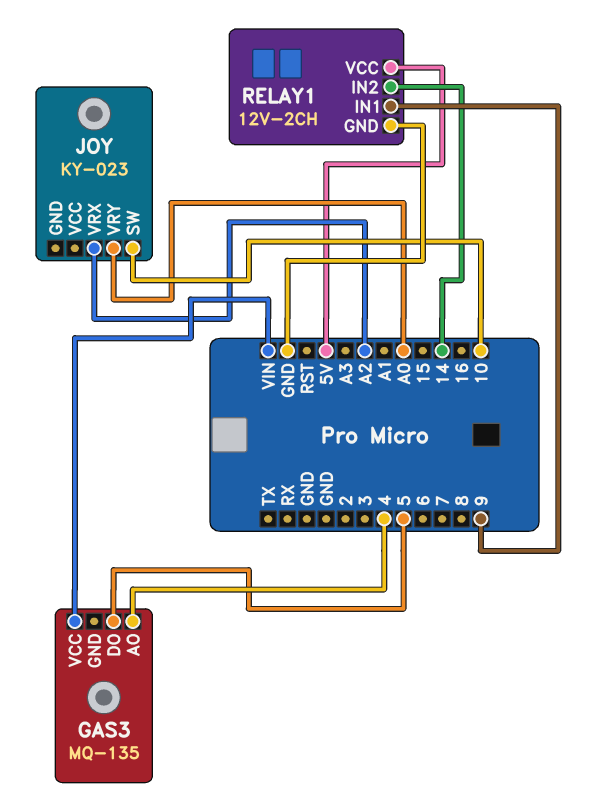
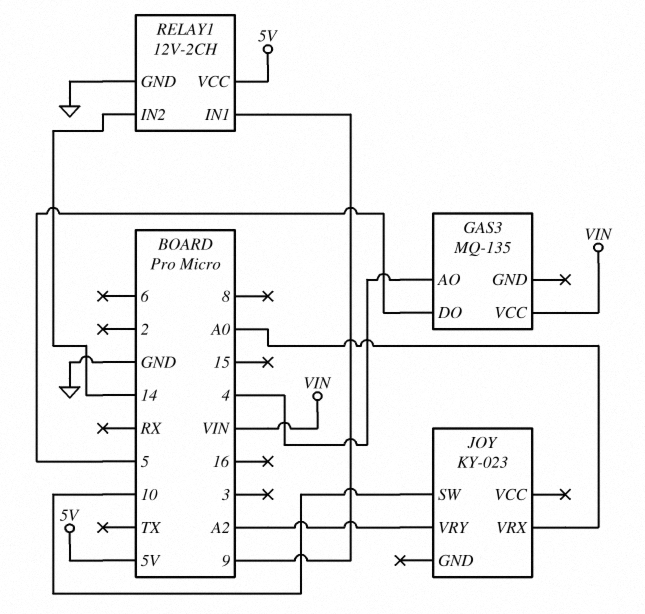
JOY pin VRX: A2 -> A0
JOY pin VRY: A0 -> A2

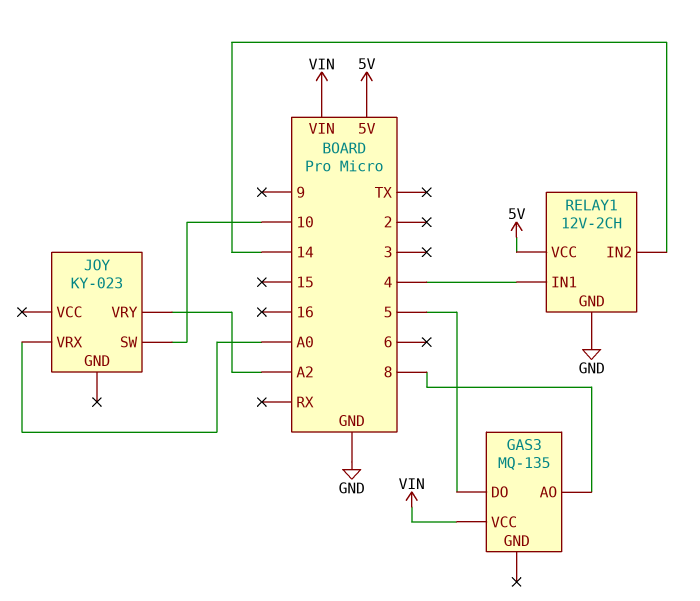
GAS3 pin AO: 4 -> 8
RELAY1 pin IN1: 9 -> 4

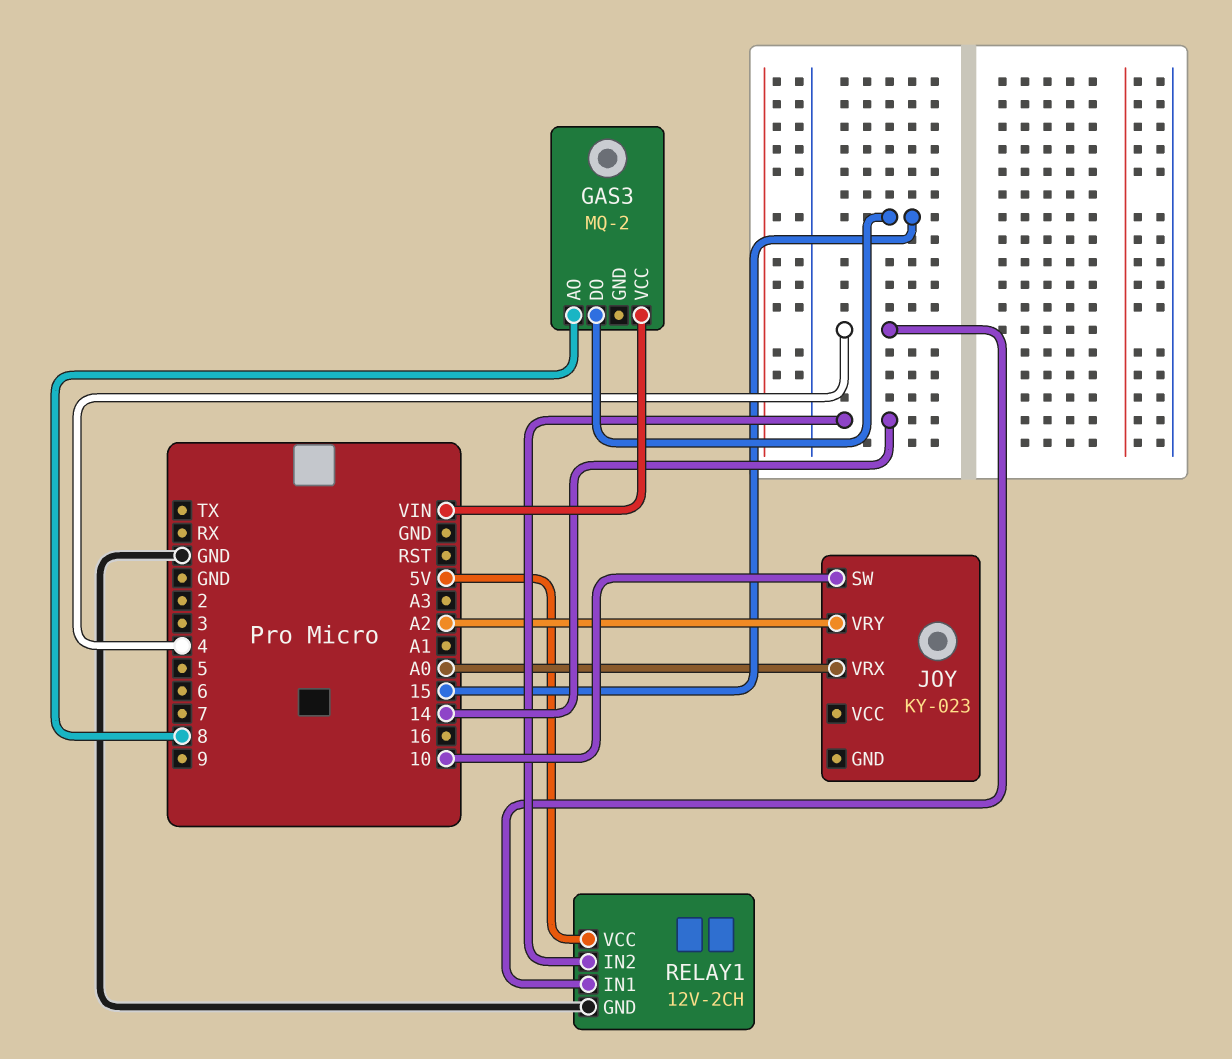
GAS3: MQ-135 -> MQ-2
GAS3 pin DO: 5 -> 15

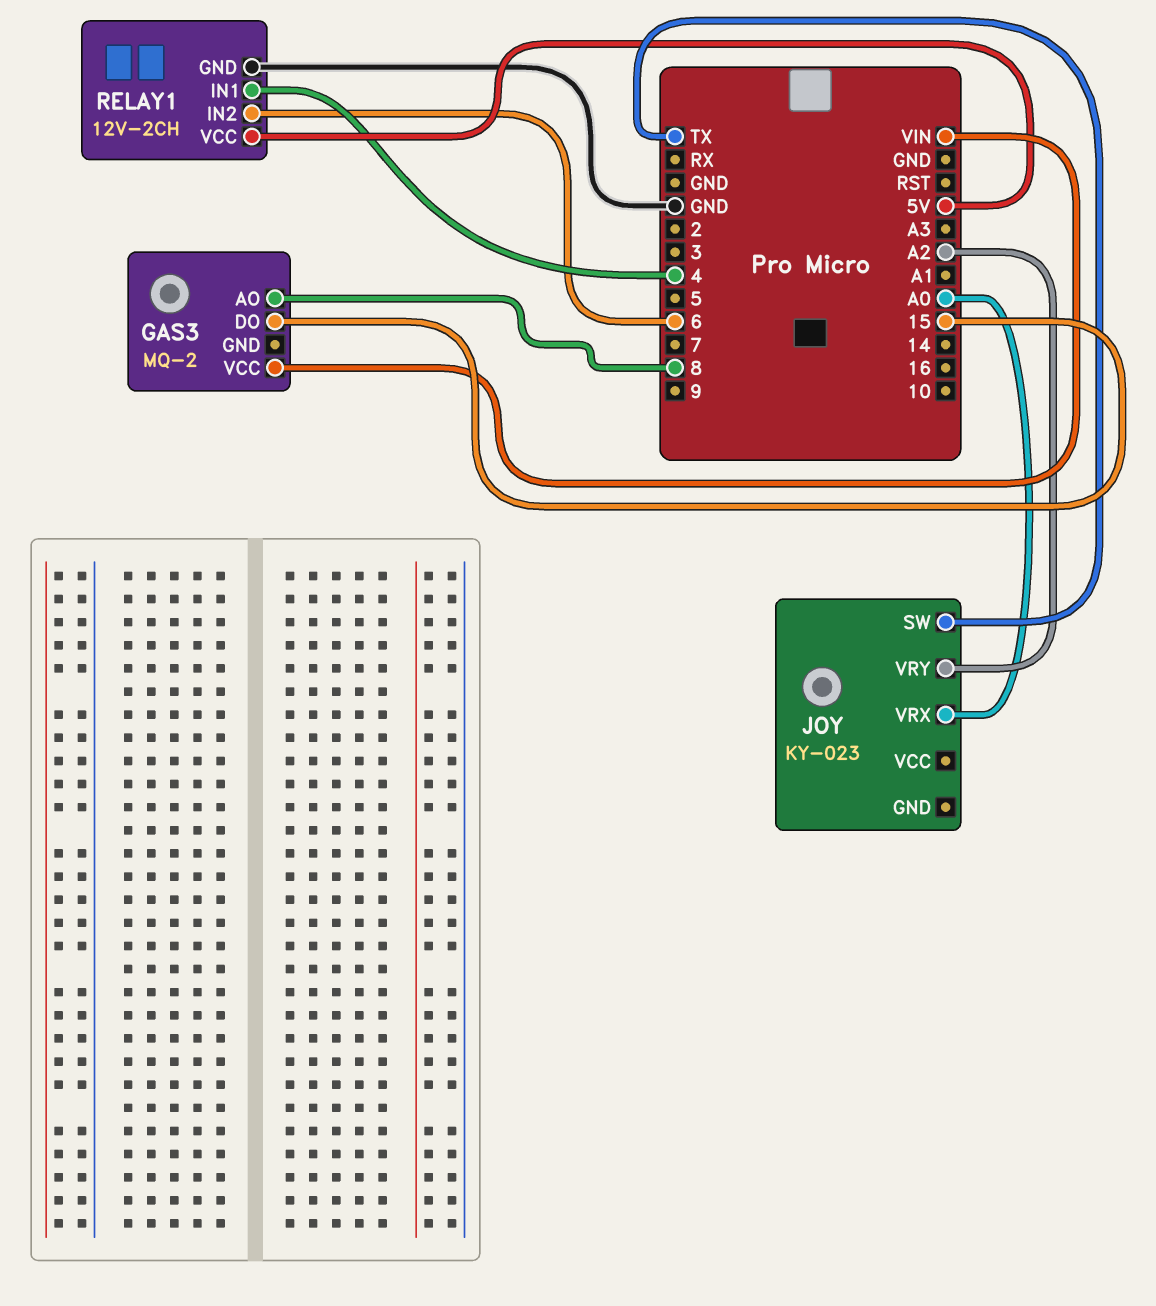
JOY pin SW: 10 -> TX
RELAY1 pin IN2: 14 -> 6

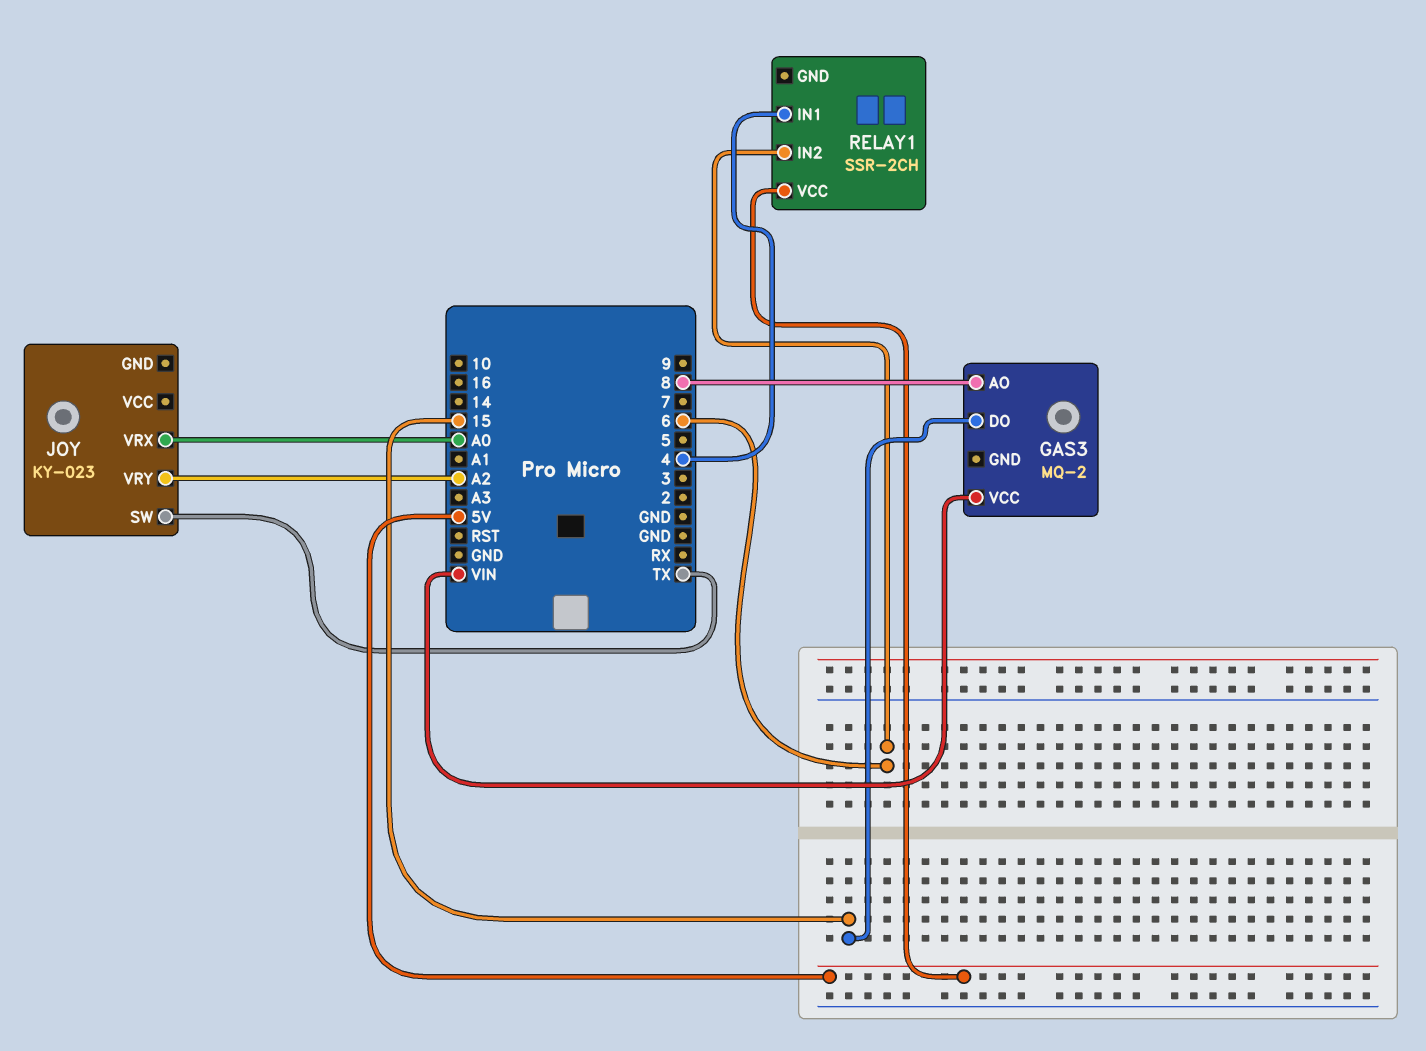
RELAY1: 12V-2CH -> SSR-2CH
RELAY1 pin GND: GND -> none

